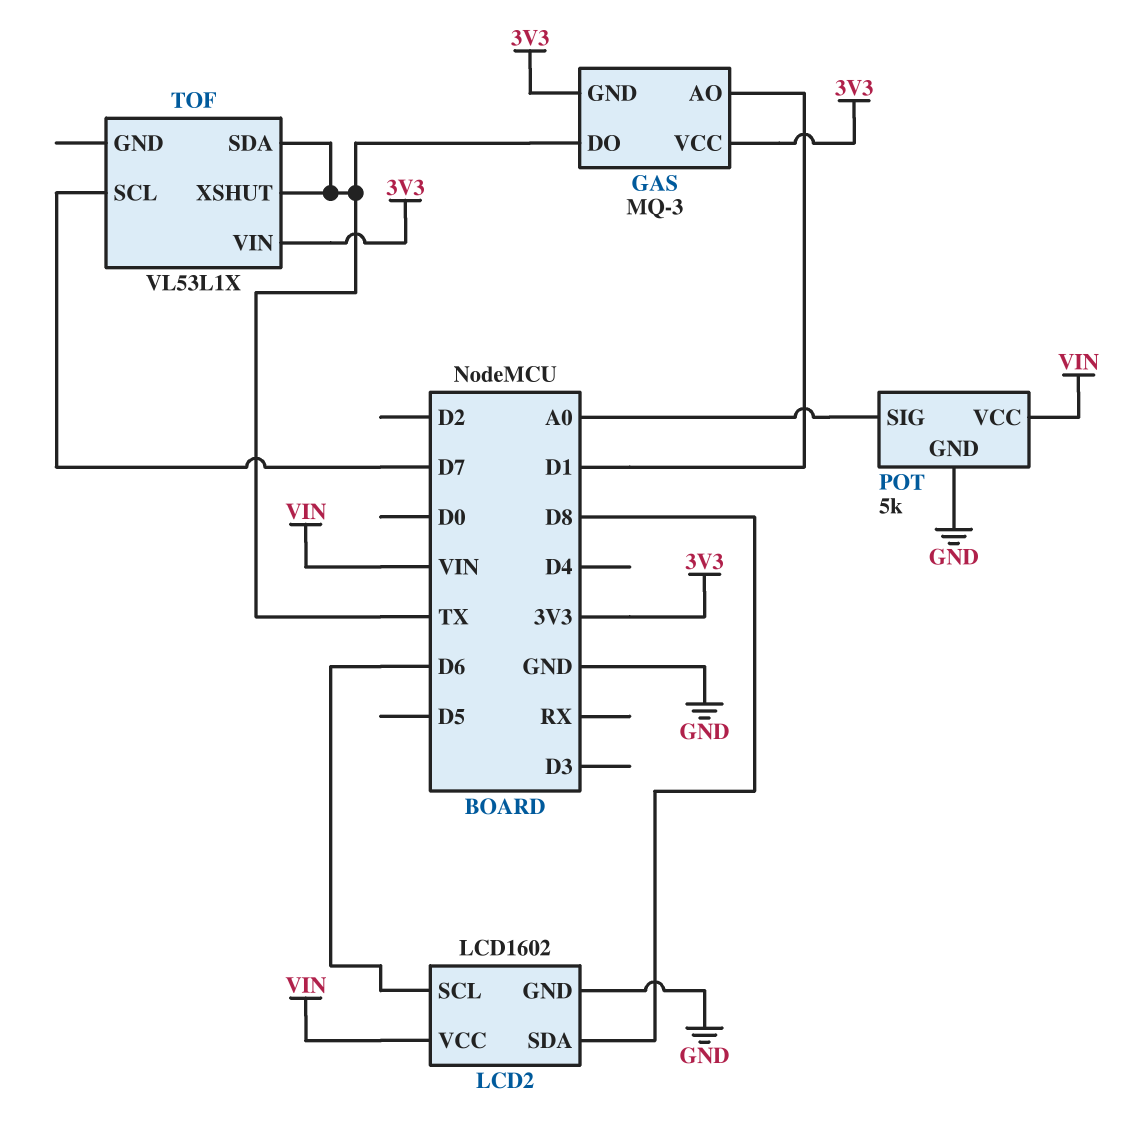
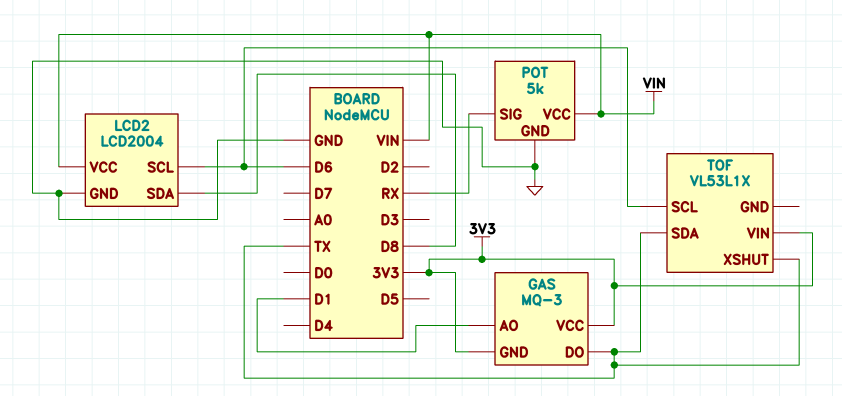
LCD2: LCD1602 -> LCD2004
POT pin SIG: A0 -> RX
TOF pin SCL: D7 -> D6

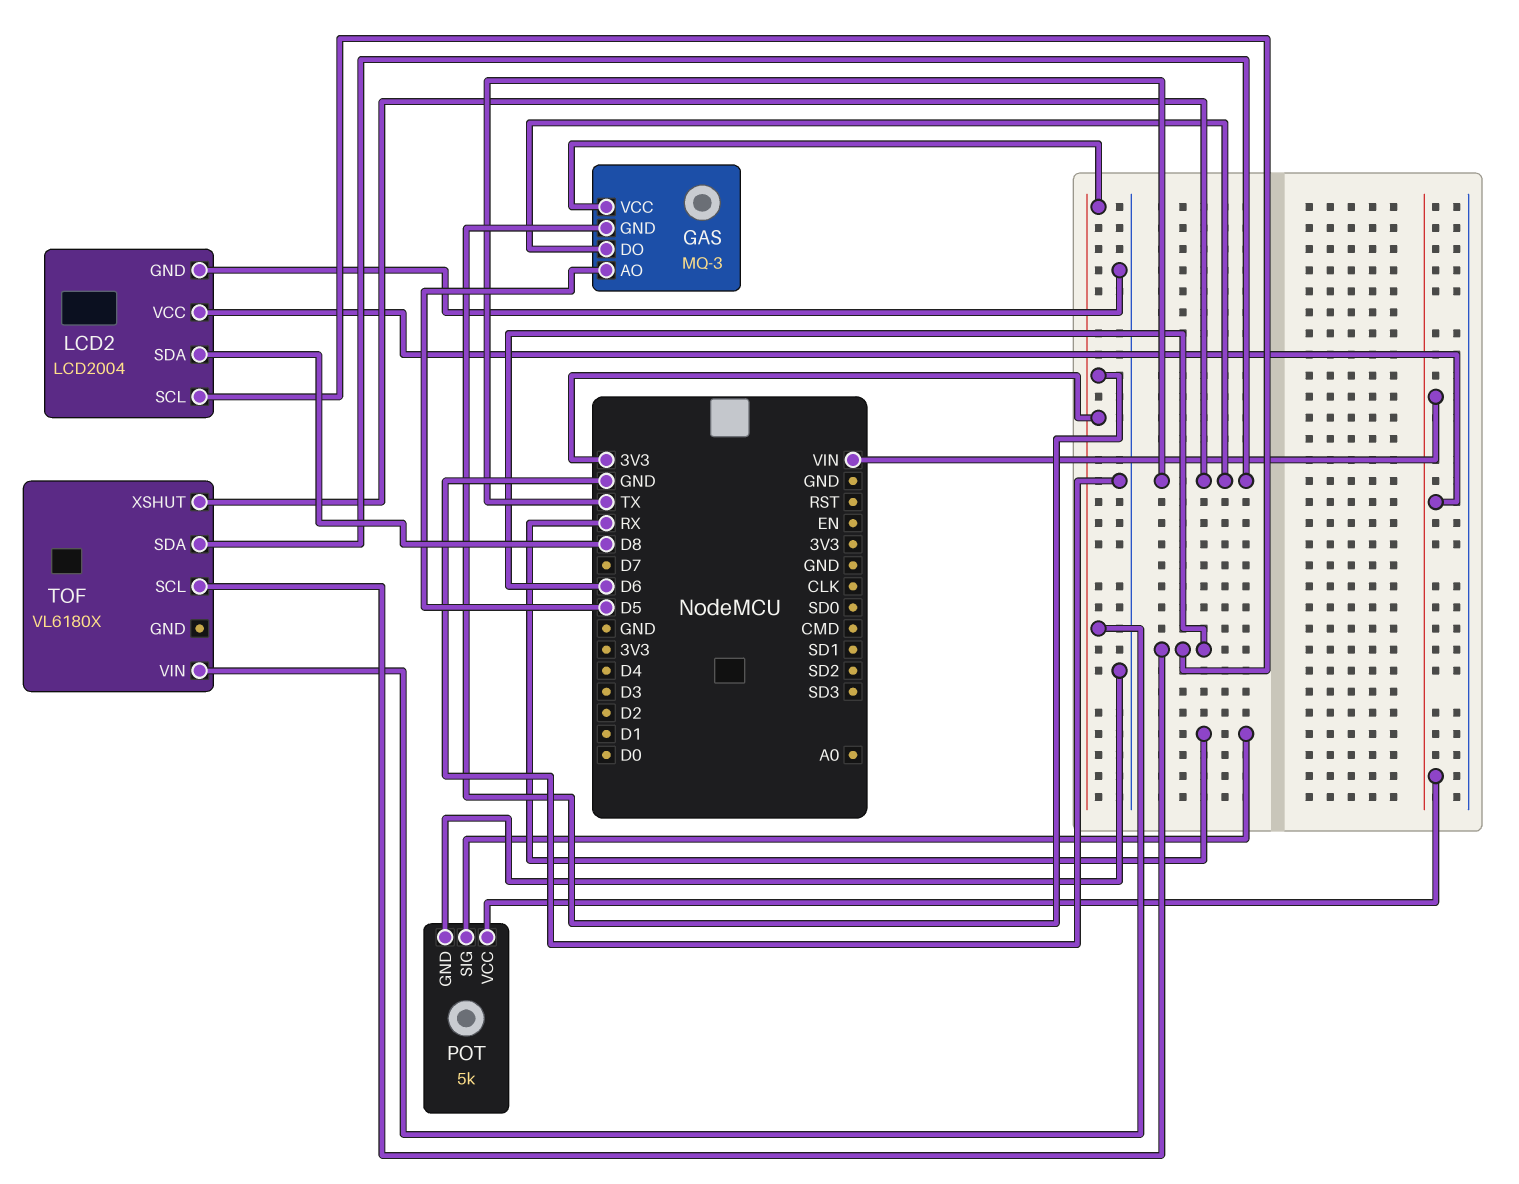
GAS pin AO: D1 -> D5
TOF: VL53L1X -> VL6180X

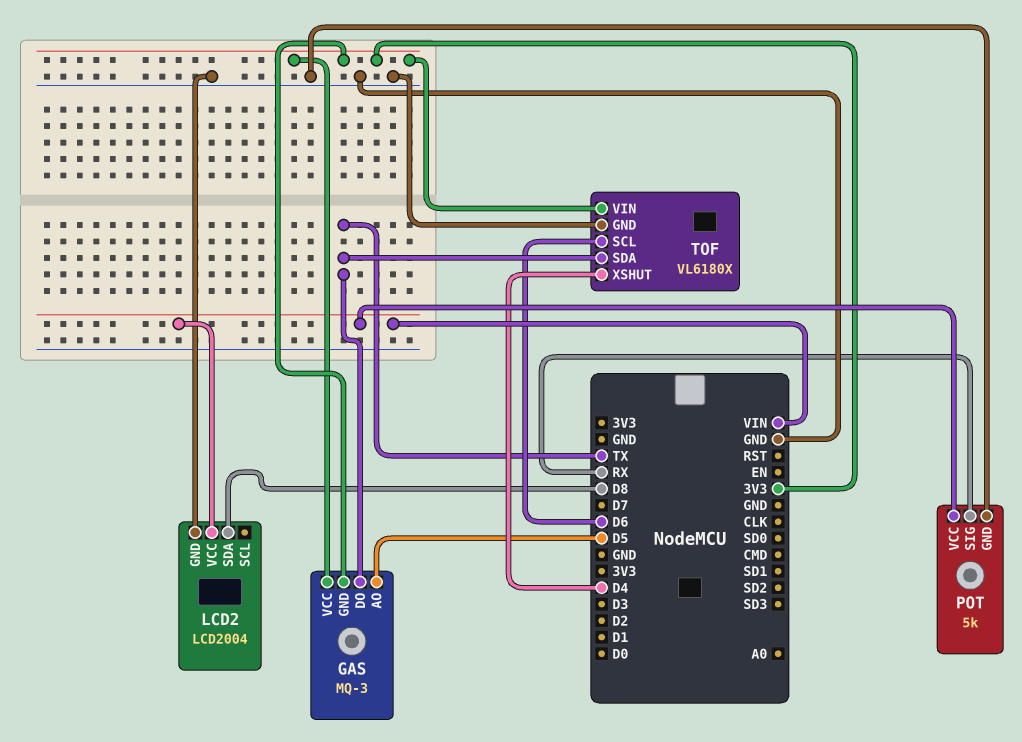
LCD2 pin SCL: D6 -> none
TOF pin GND: none -> GND
TOF pin XSHUT: TX -> D4

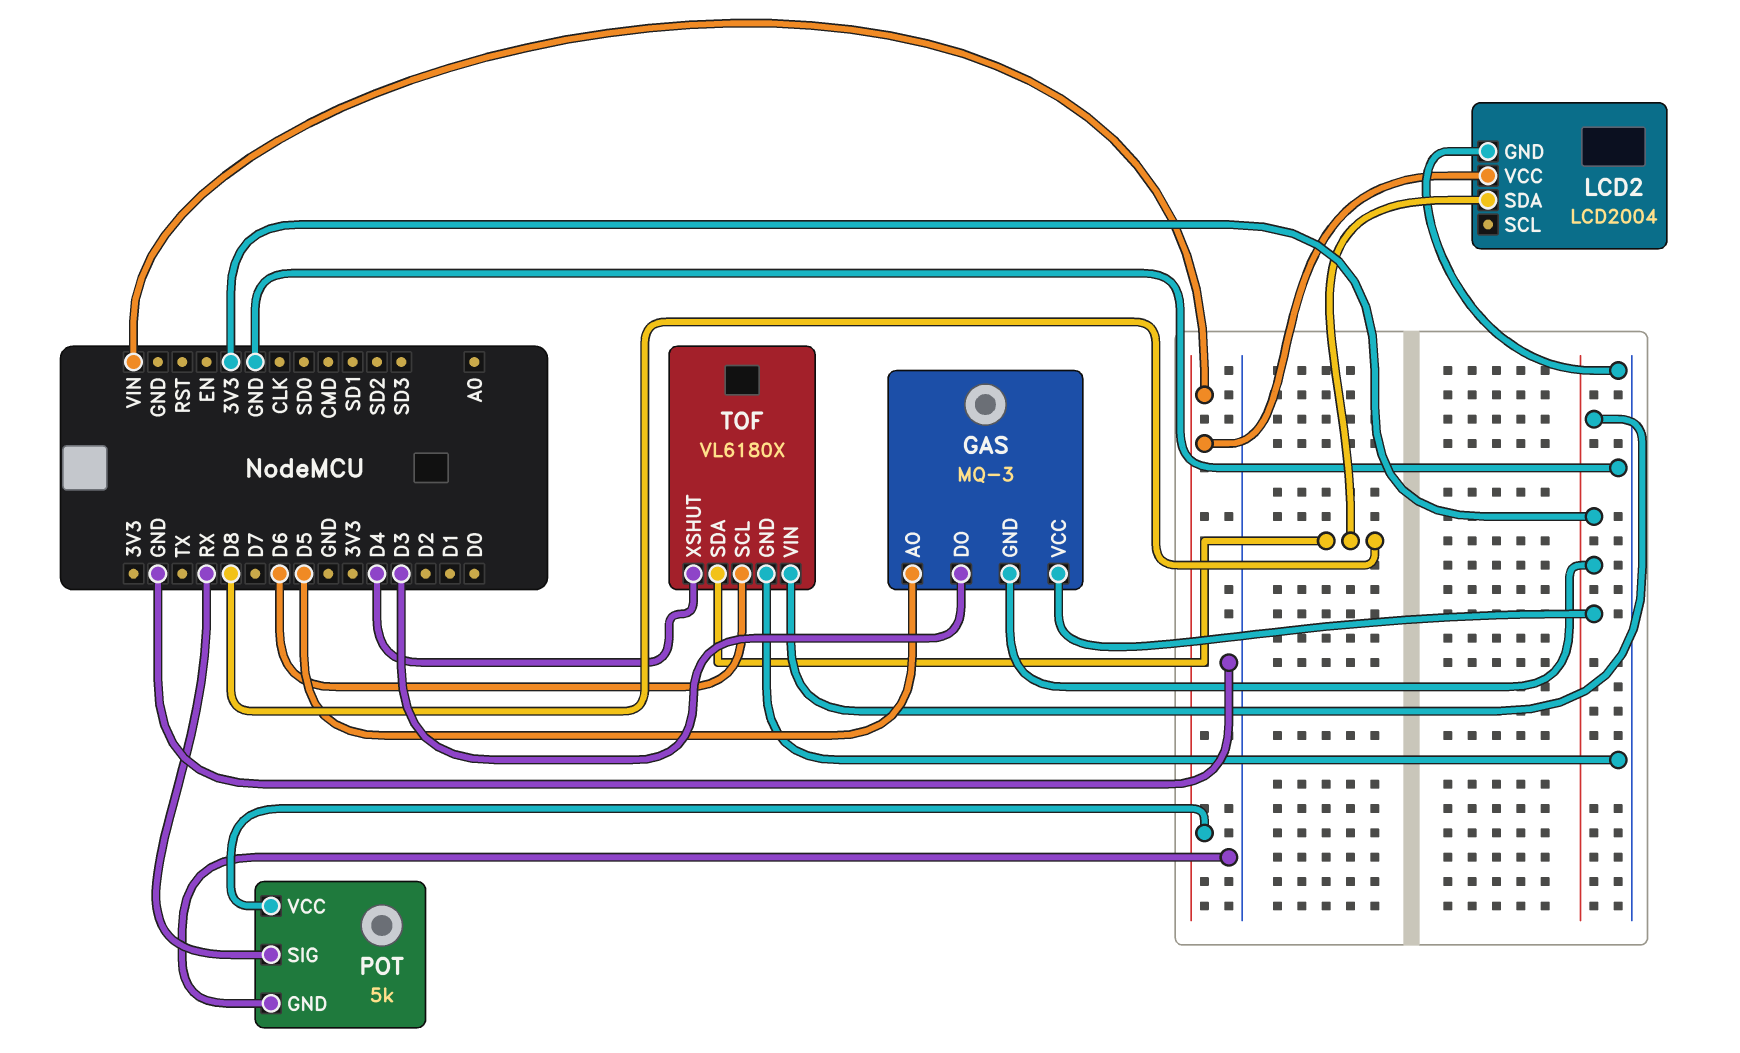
GAS pin DO: TX -> D3
TOF pin SDA: TX -> D8

